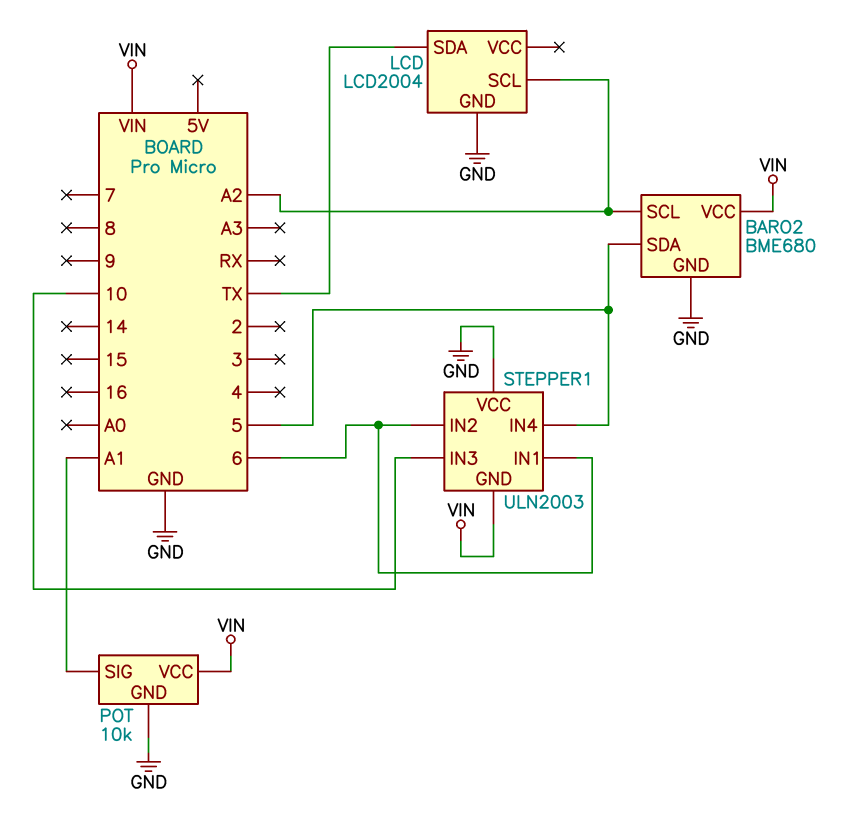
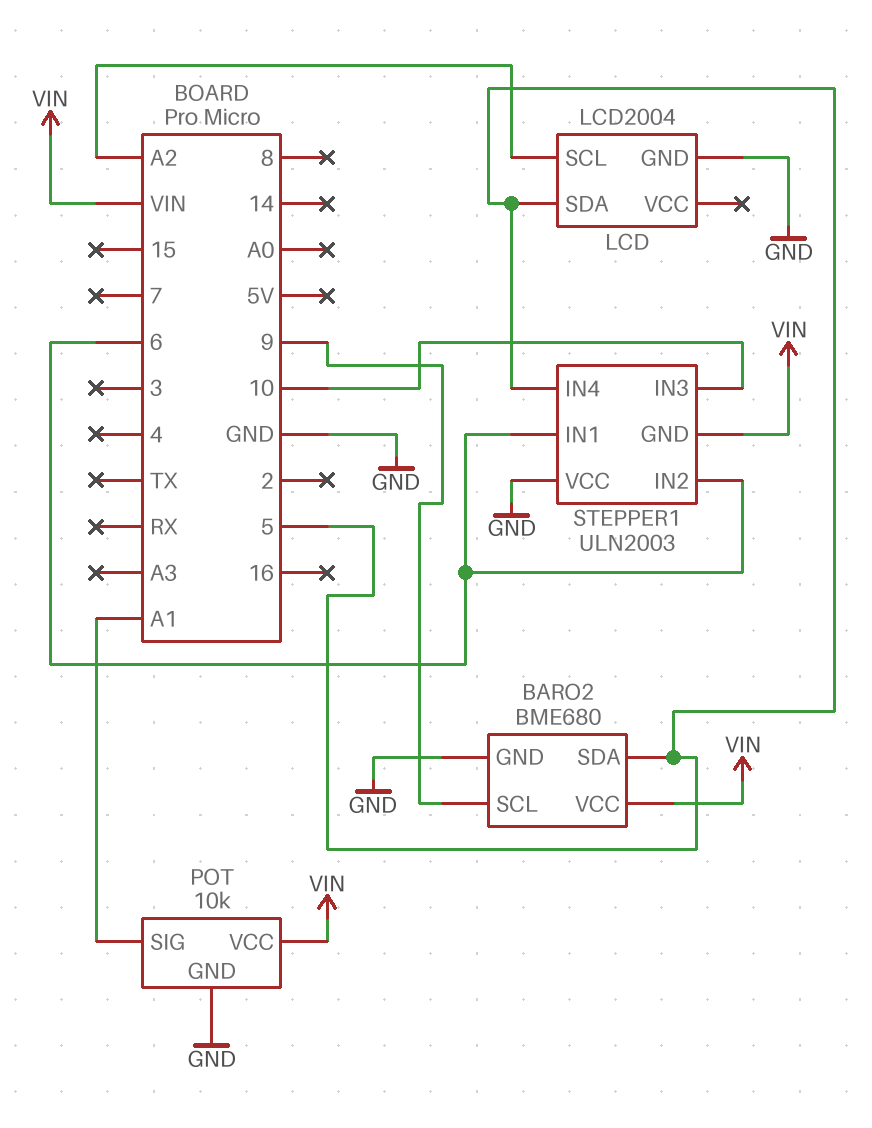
BARO2 pin SCL: A2 -> 9
LCD pin SDA: TX -> 5

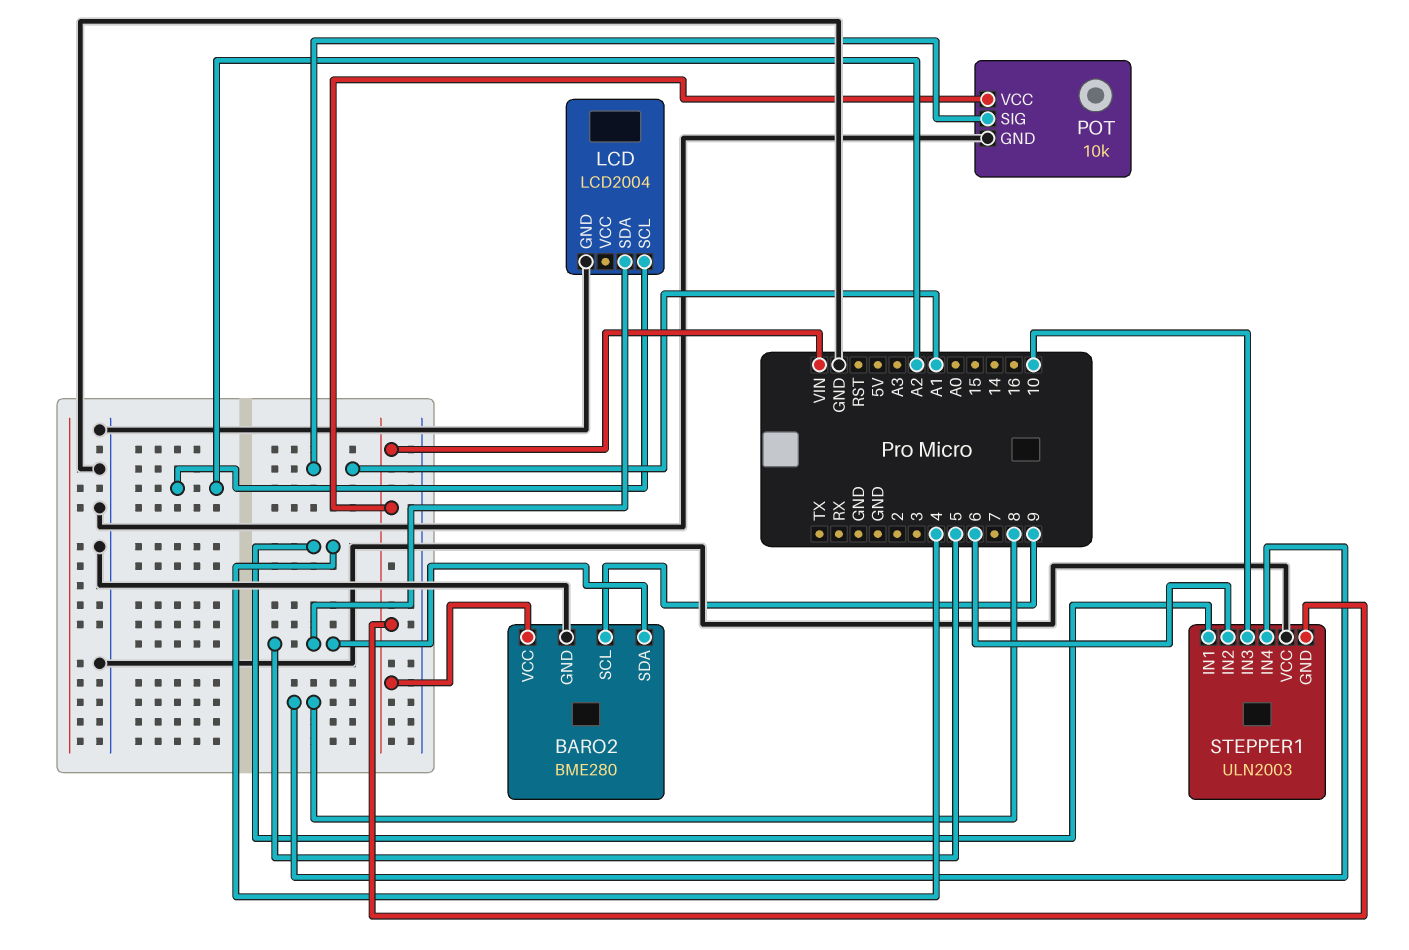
BARO2: BME680 -> BME280
STEPPER1 pin IN1: 6 -> 4
STEPPER1 pin IN4: 5 -> 8

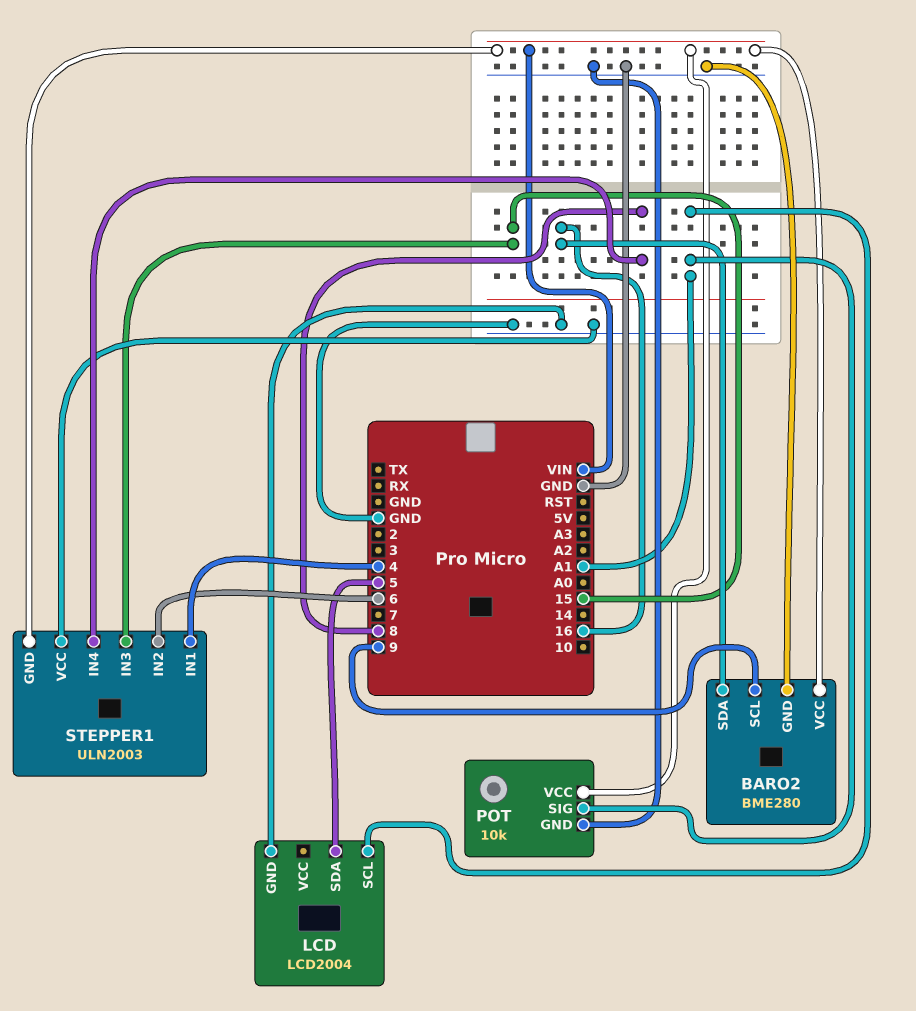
BARO2 pin SDA: 5 -> 16
LCD pin SCL: A2 -> A1
STEPPER1 pin IN3: 10 -> 15

